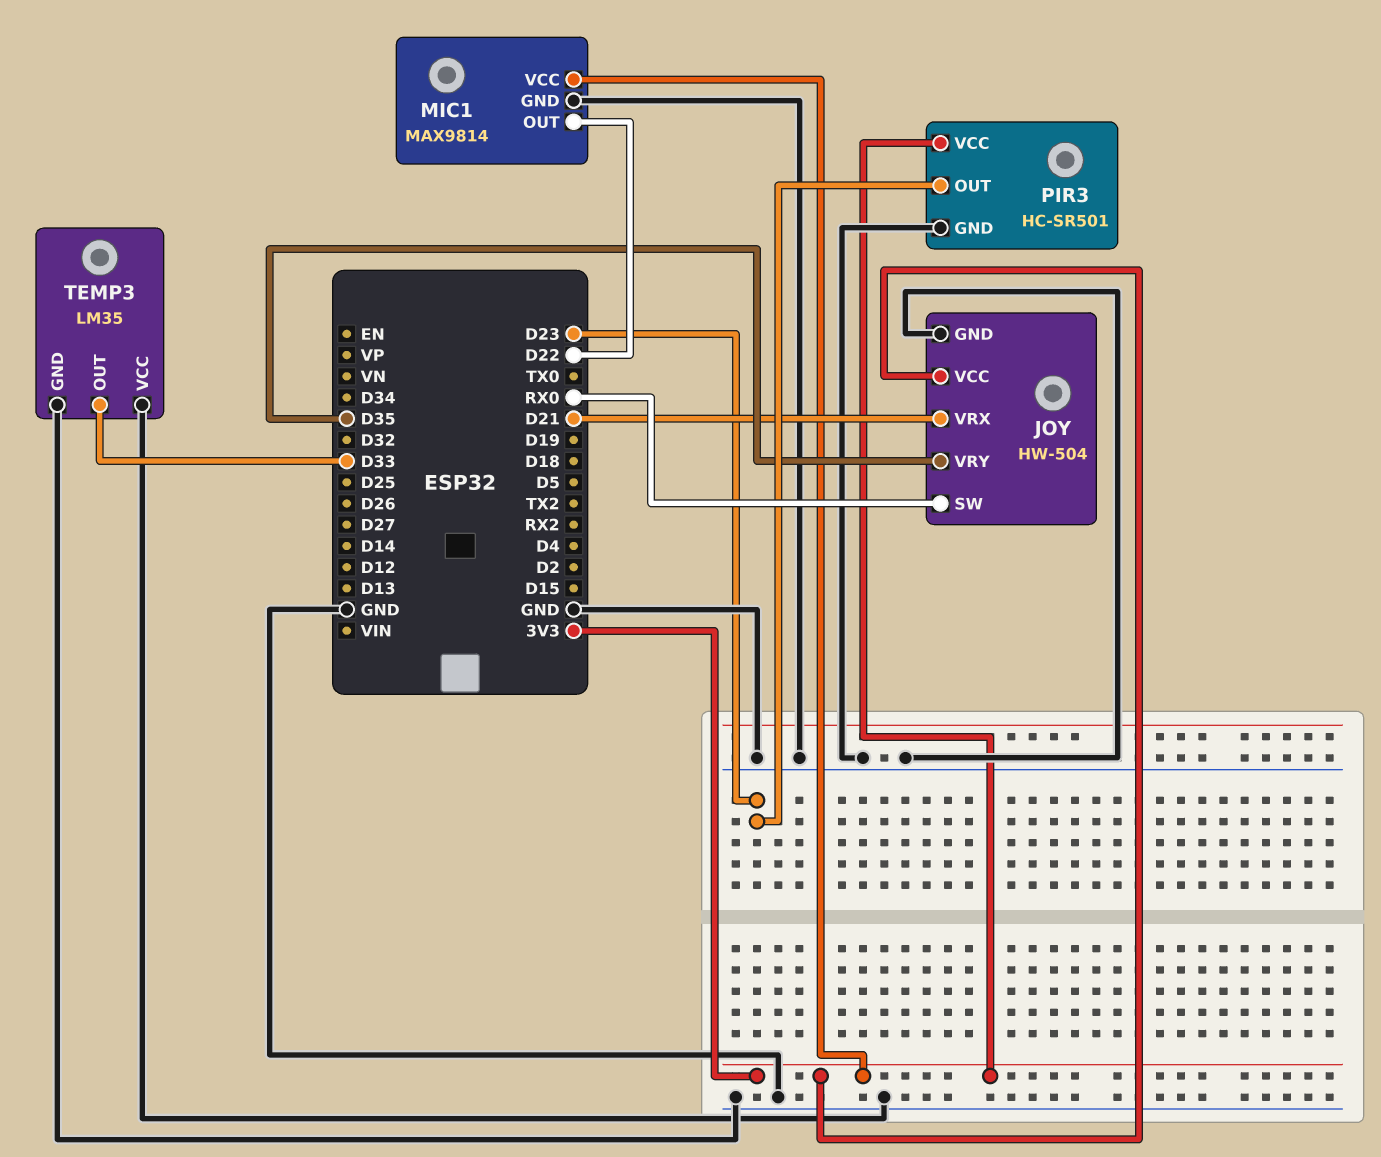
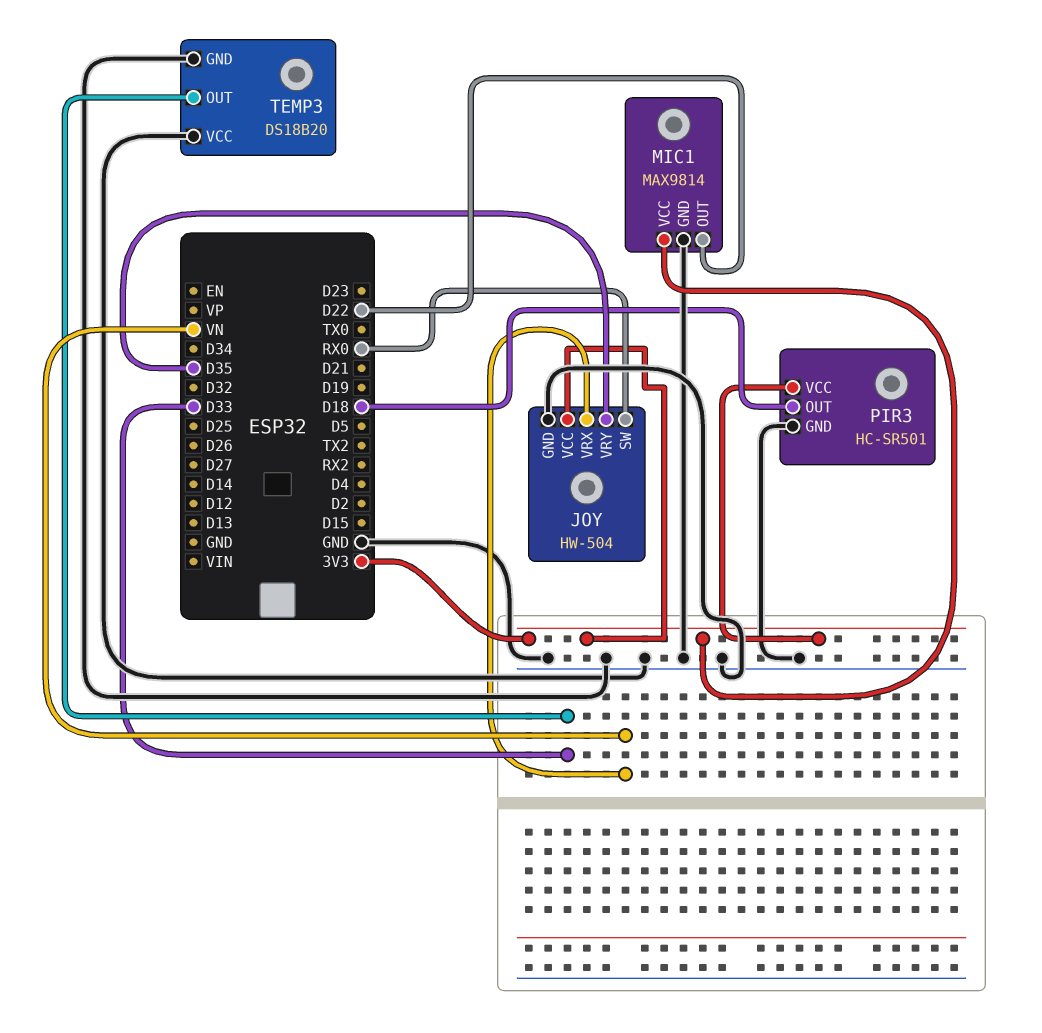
JOY pin VRX: D21 -> VN
PIR3 pin OUT: D23 -> D18
TEMP3: LM35 -> DS18B20

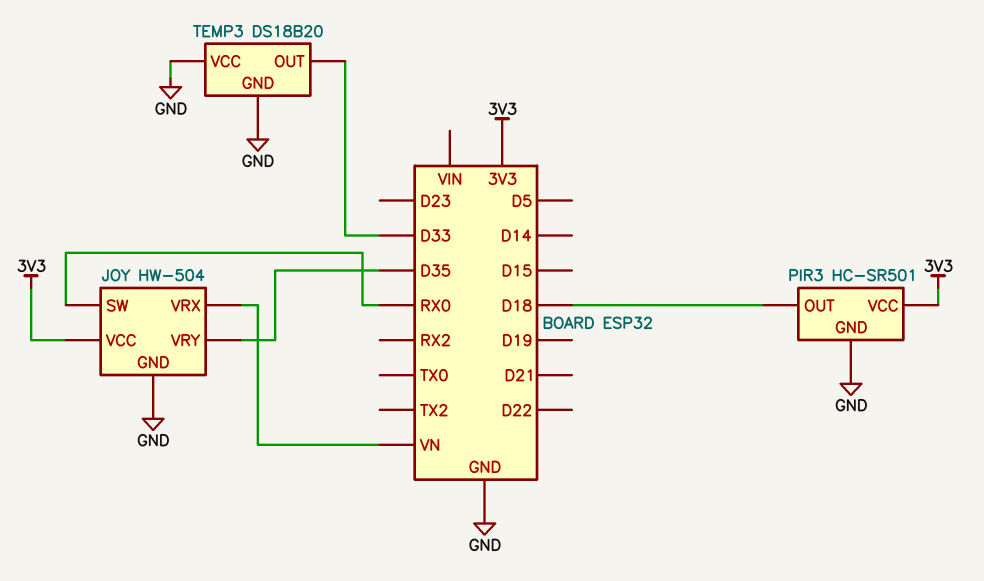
MIC1: MAX9814 -> none
MIC1 pin GND: GND -> none
MIC1 pin OUT: D22 -> none
MIC1 pin VCC: 3V3 -> none

